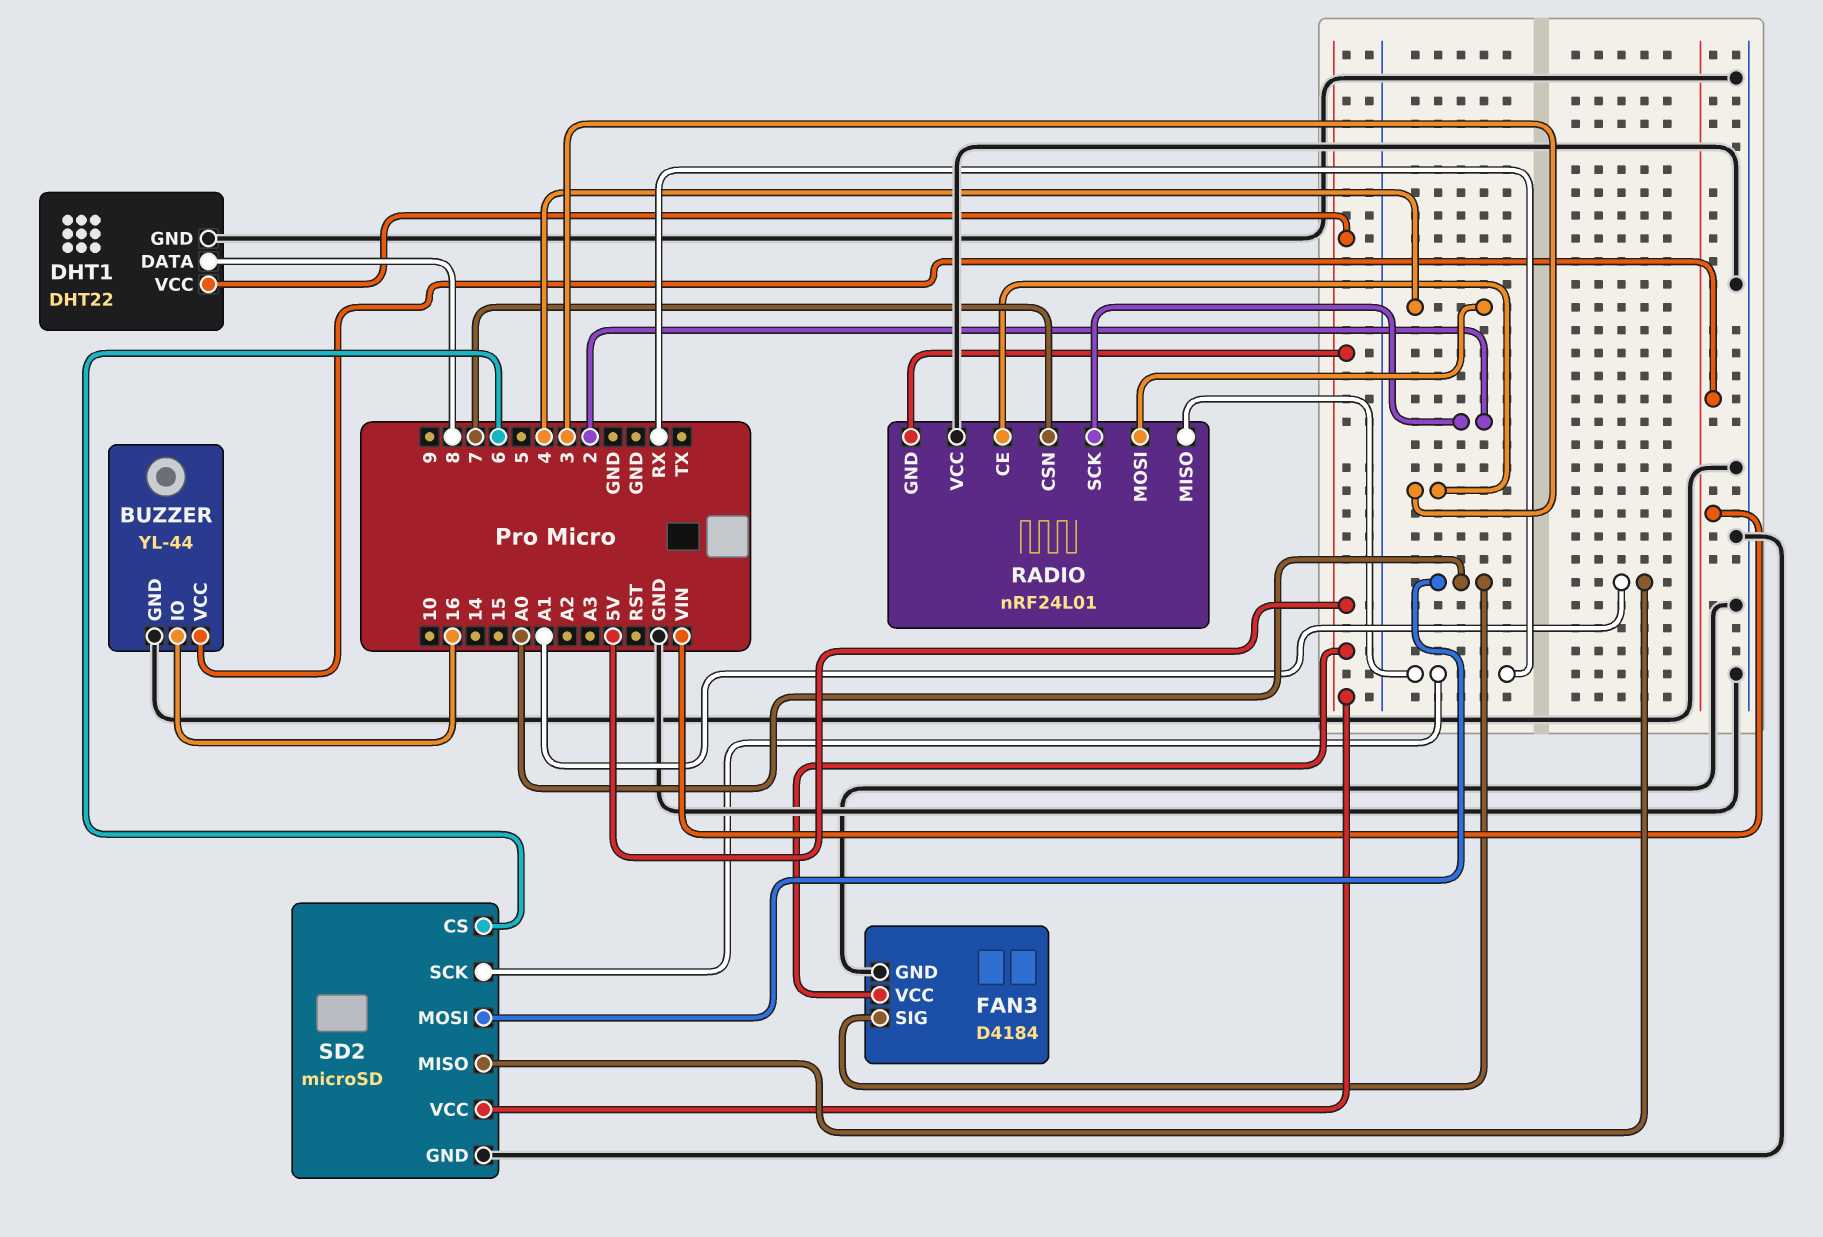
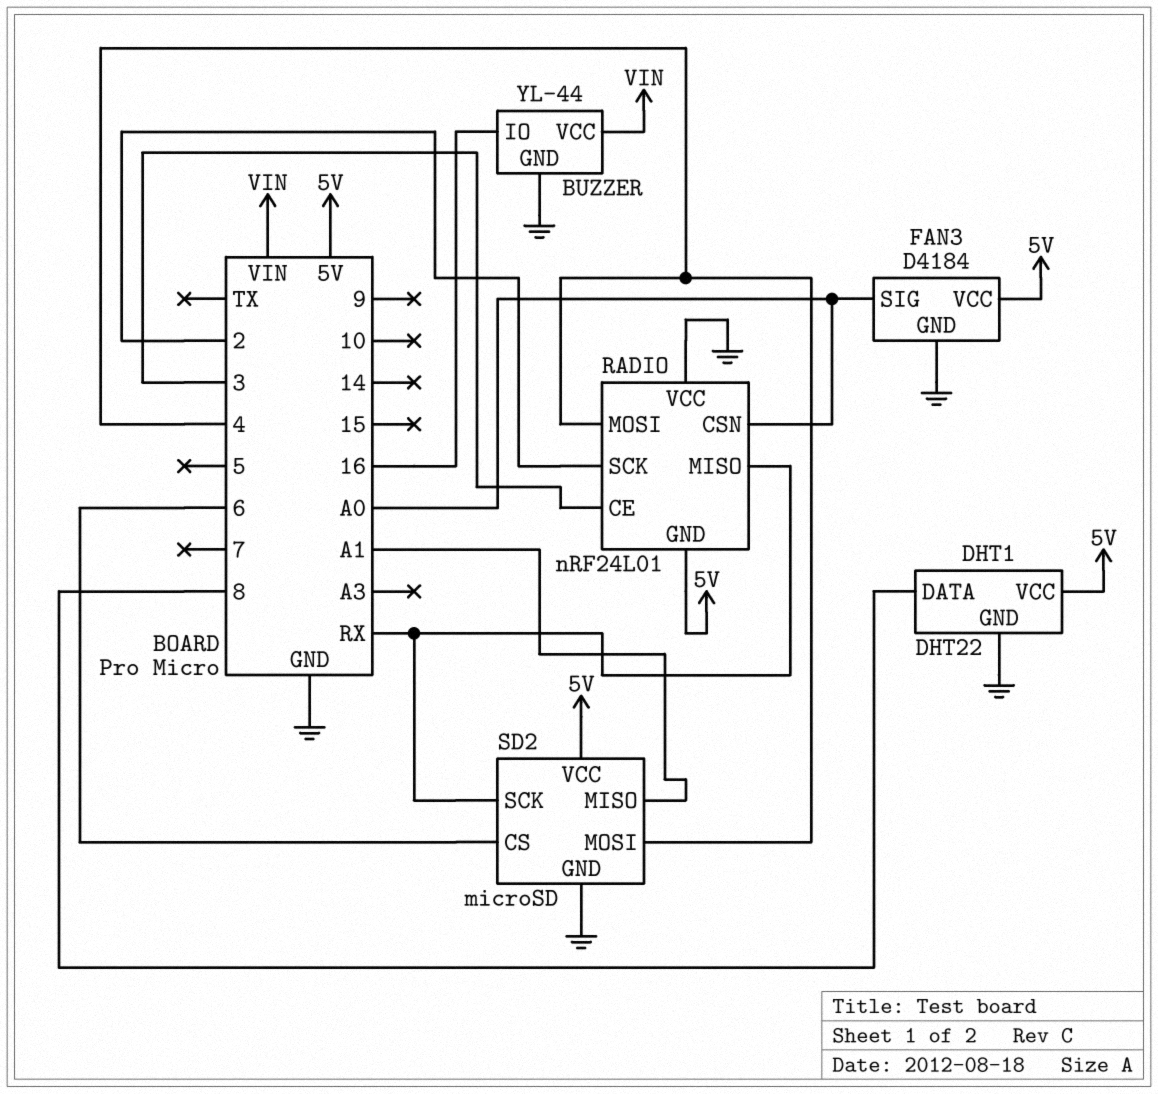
RADIO pin CSN: 7 -> A0
SD2 pin MOSI: A0 -> 4

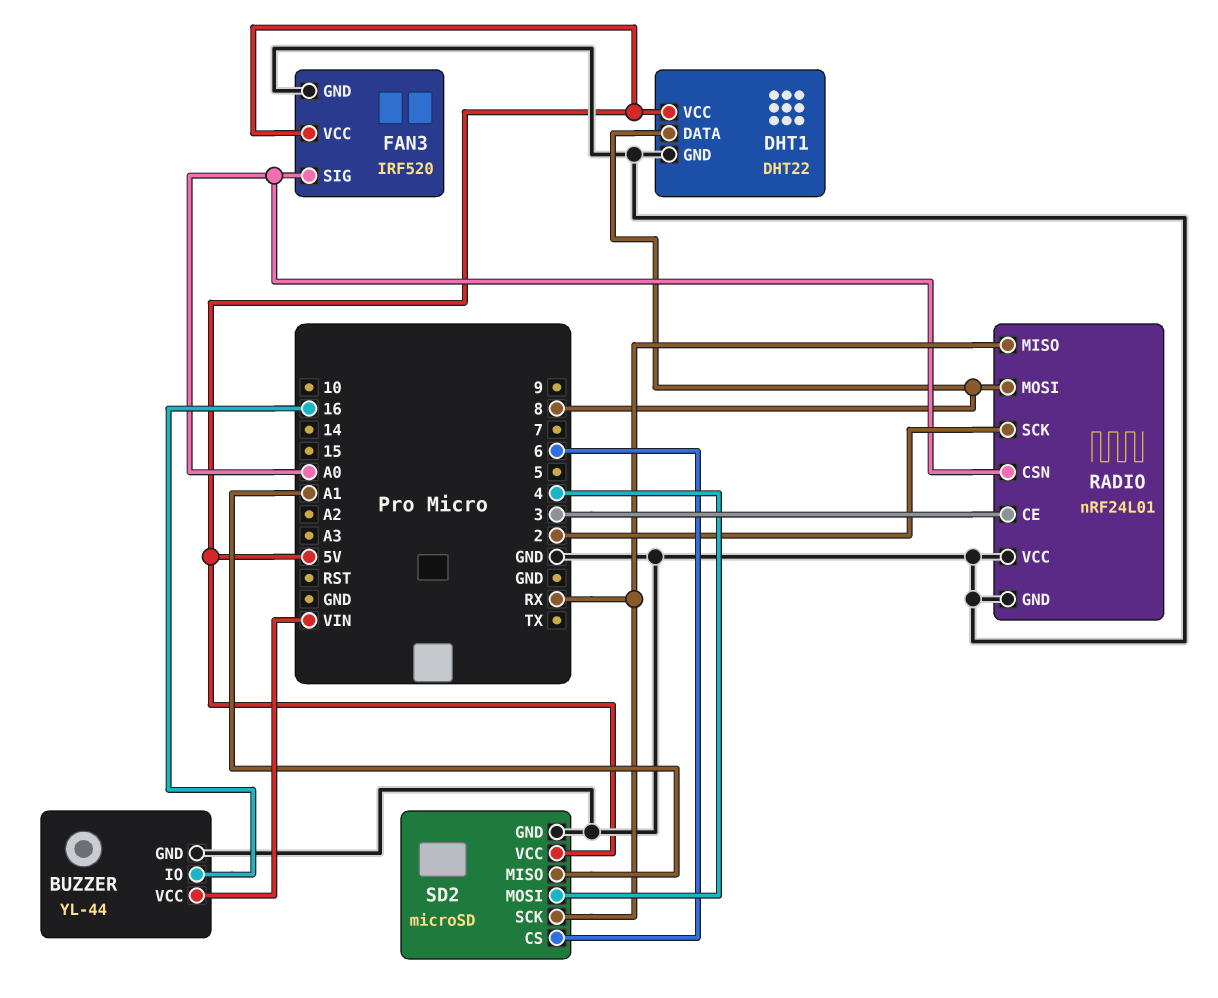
FAN3: D4184 -> IRF520
RADIO pin GND: 5V -> GND
RADIO pin MOSI: 4 -> 8

